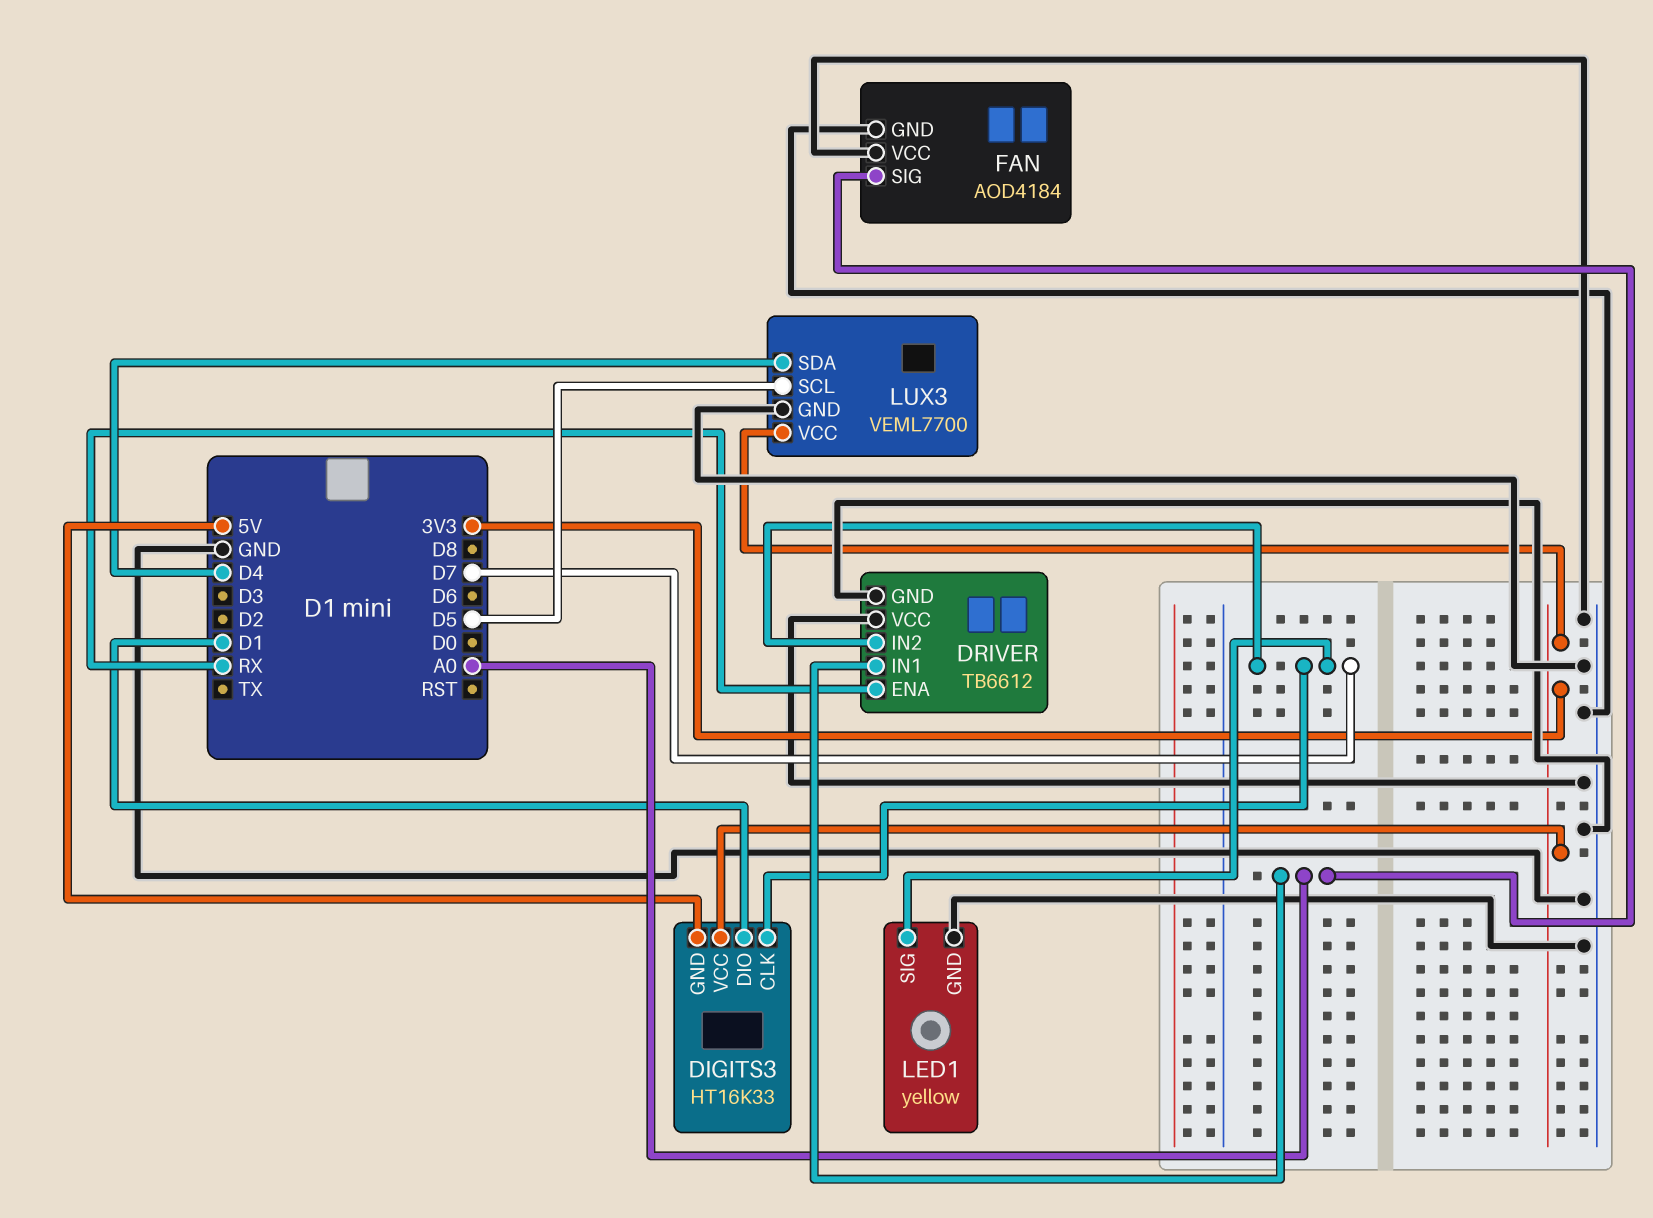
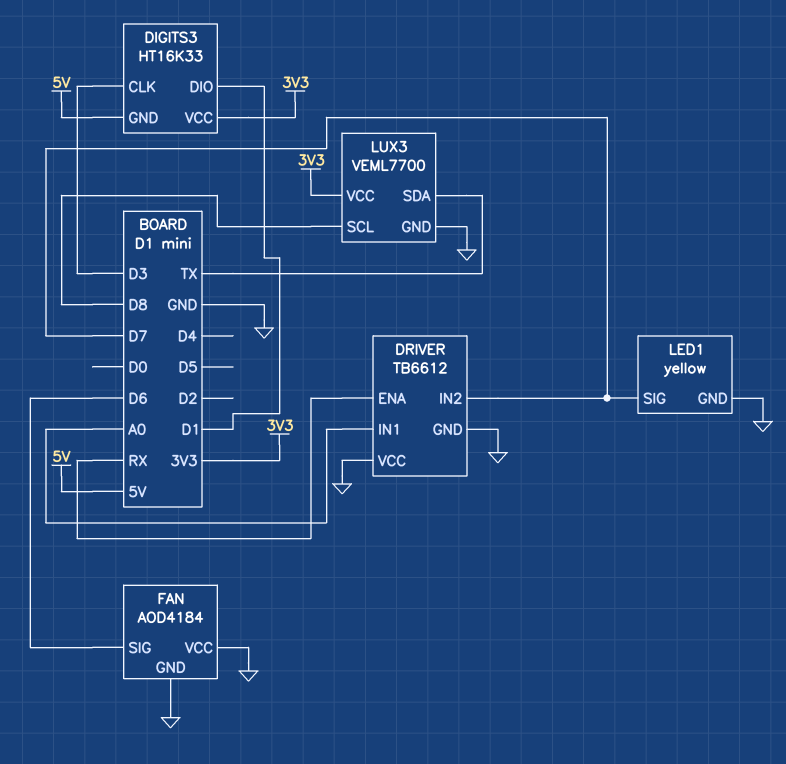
DIGITS3 pin CLK: D7 -> D3
FAN pin SIG: A0 -> D6
LUX3 pin SCL: D5 -> D8
LUX3 pin SDA: D4 -> TX

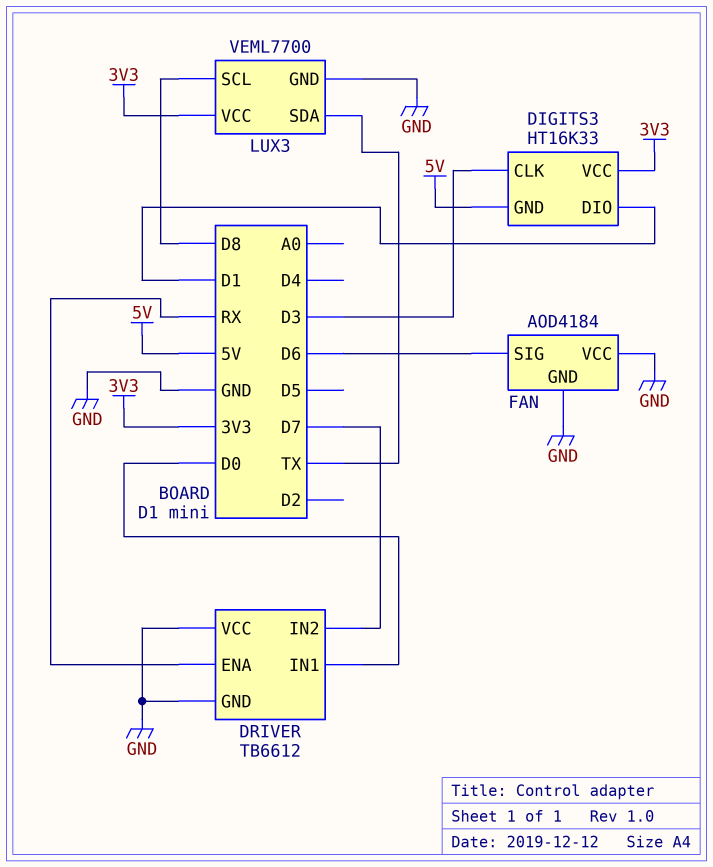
DRIVER pin IN1: A0 -> D0
LED1: yellow -> none
LED1 pin GND: GND -> none
LED1 pin SIG: D7 -> none

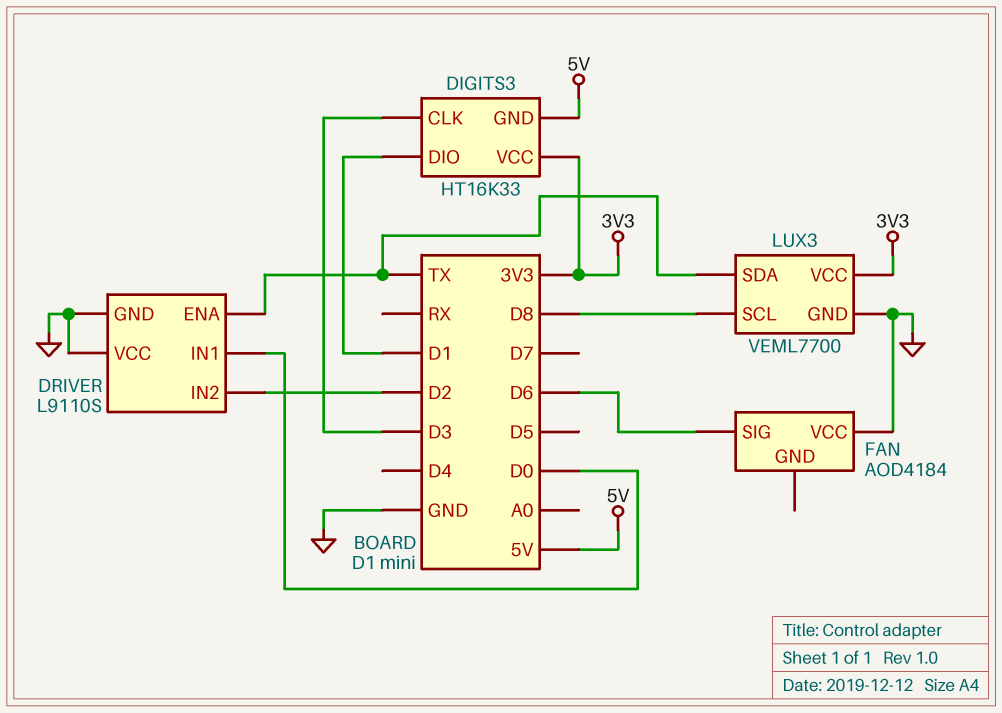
DRIVER: TB6612 -> L9110S
DRIVER pin ENA: RX -> TX
DRIVER pin IN2: D7 -> D2
FAN pin GND: GND -> none

